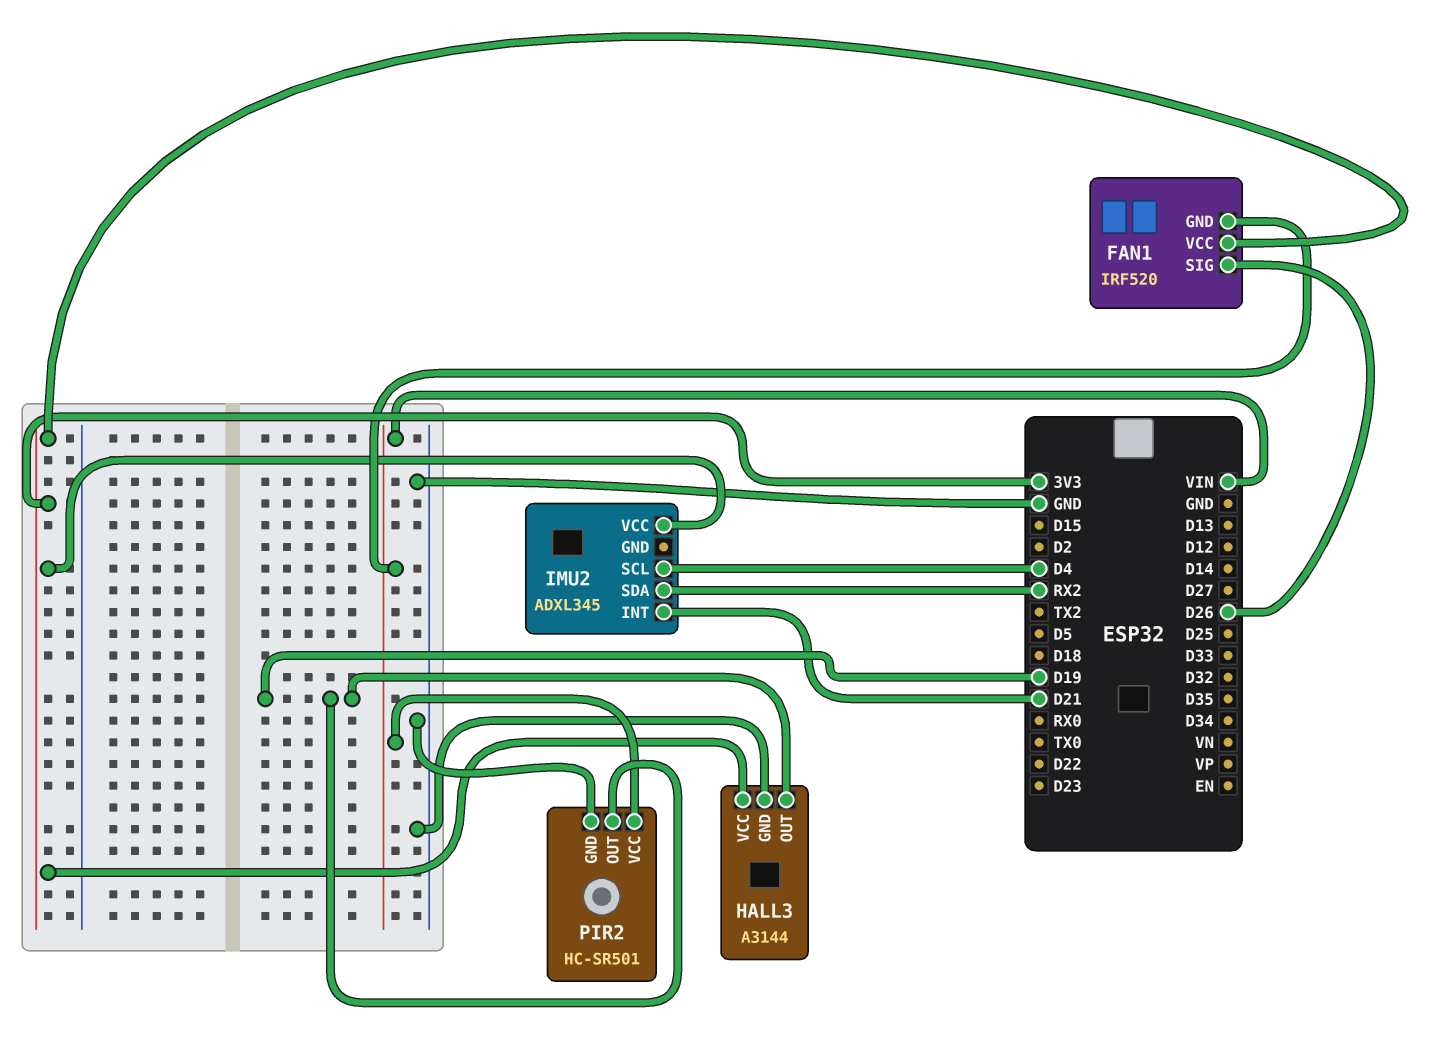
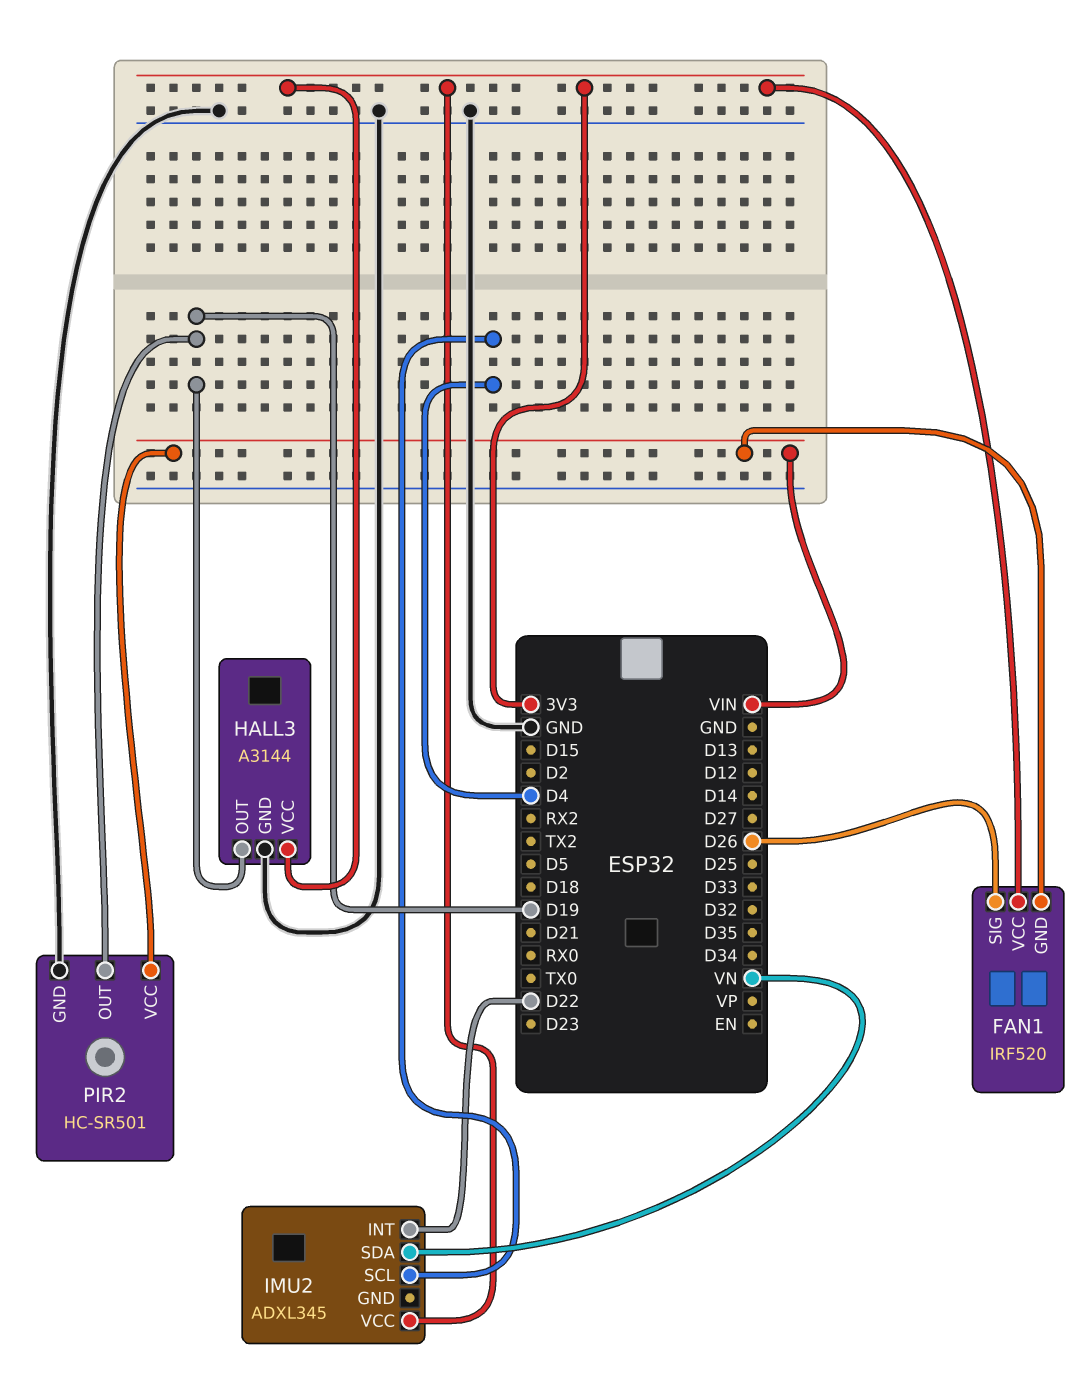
IMU2 pin INT: D21 -> D22
IMU2 pin SDA: RX2 -> VN

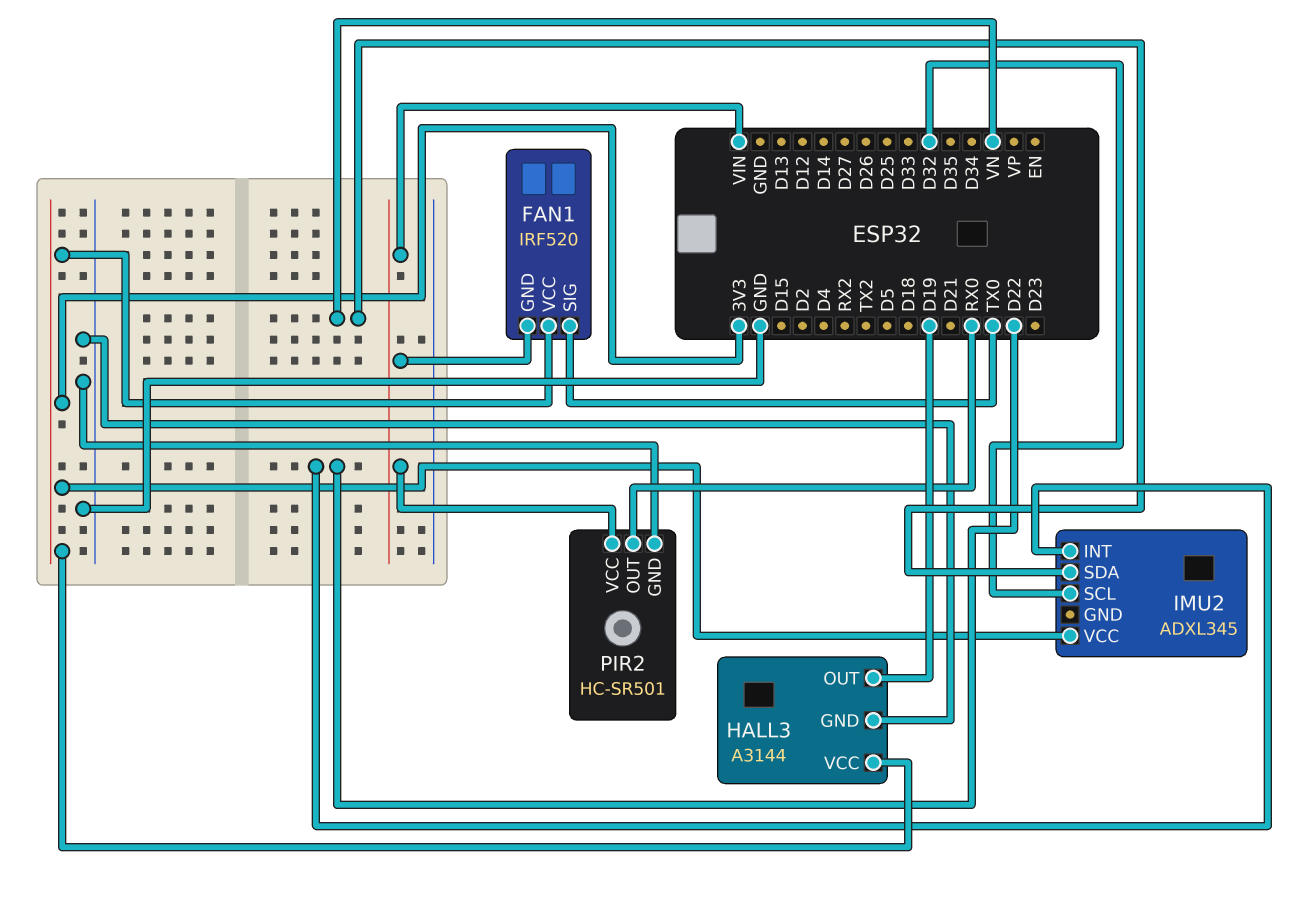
FAN1 pin SIG: D26 -> TX0
IMU2 pin SCL: D4 -> D32
PIR2 pin OUT: D19 -> RX0

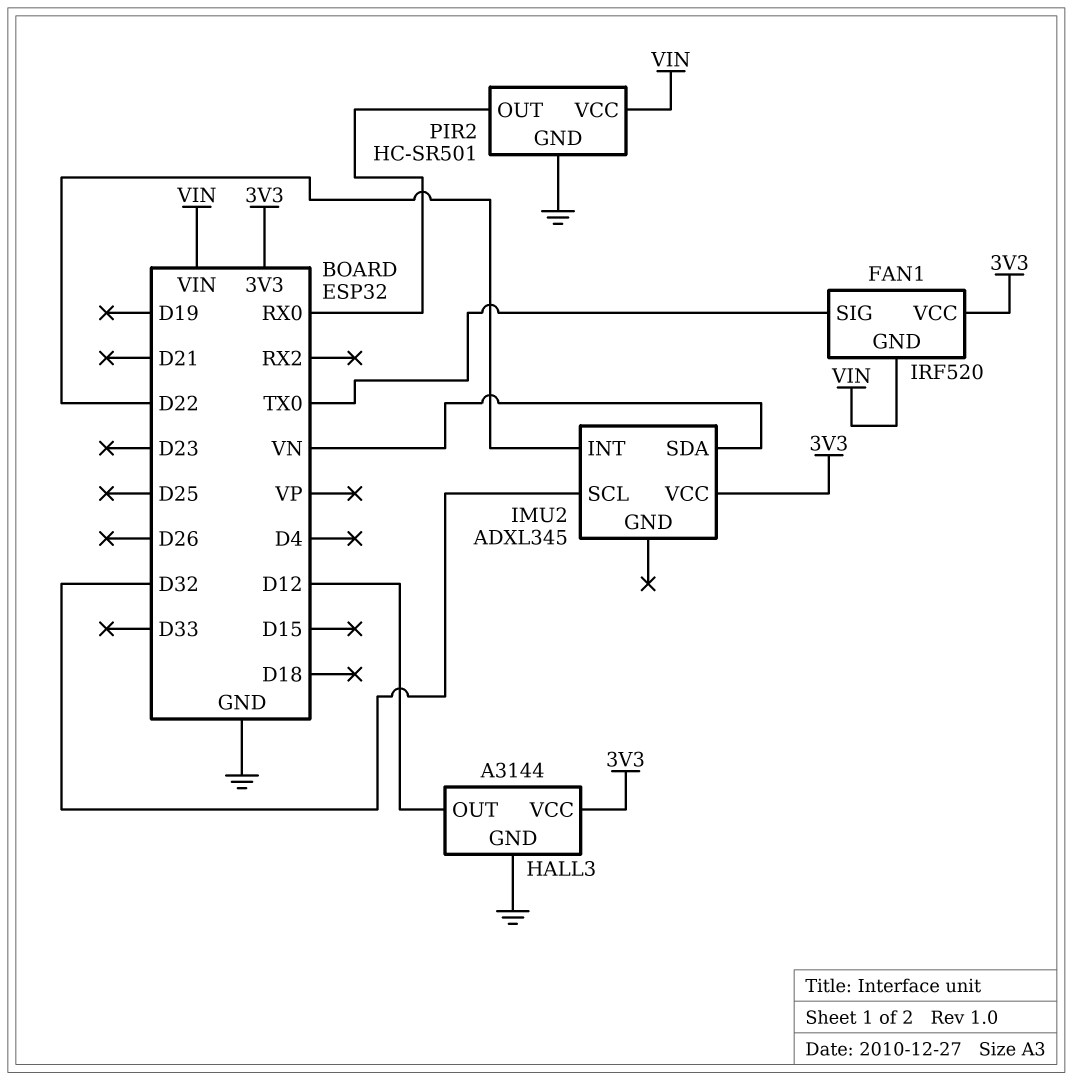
HALL3 pin OUT: D19 -> D12

